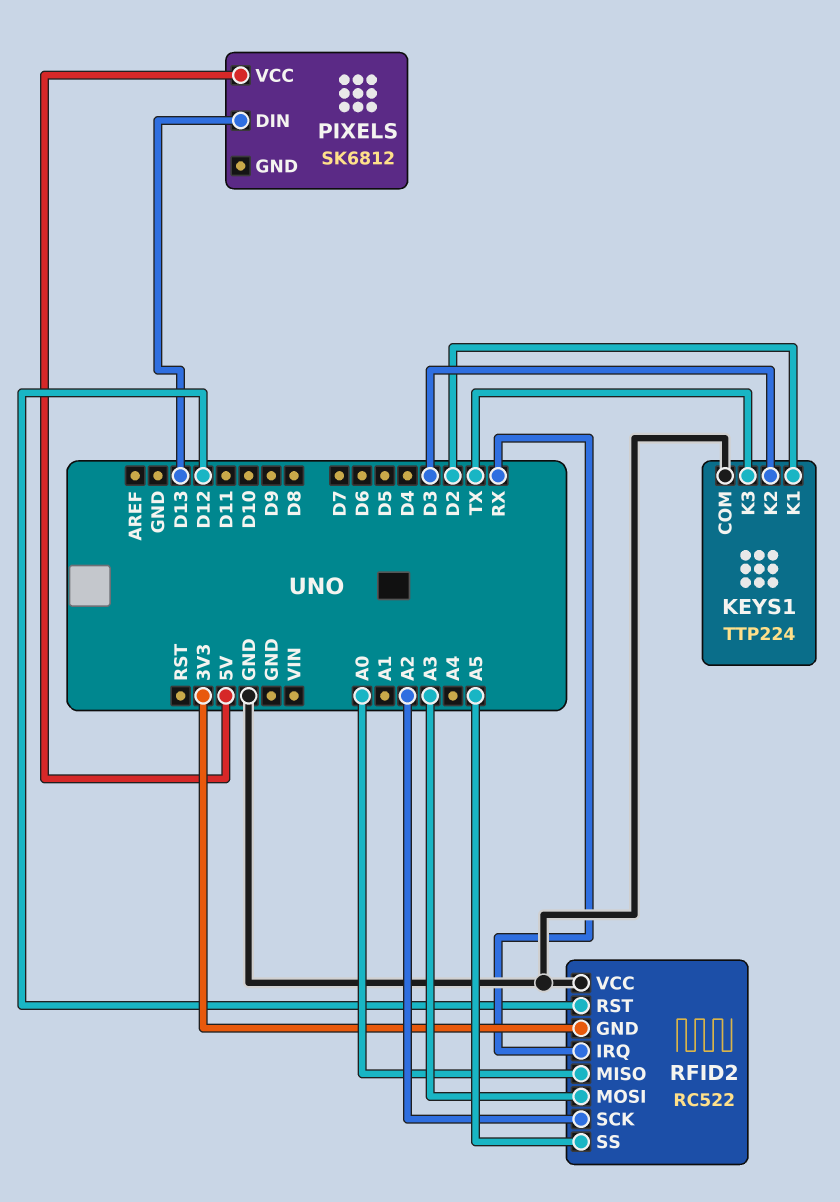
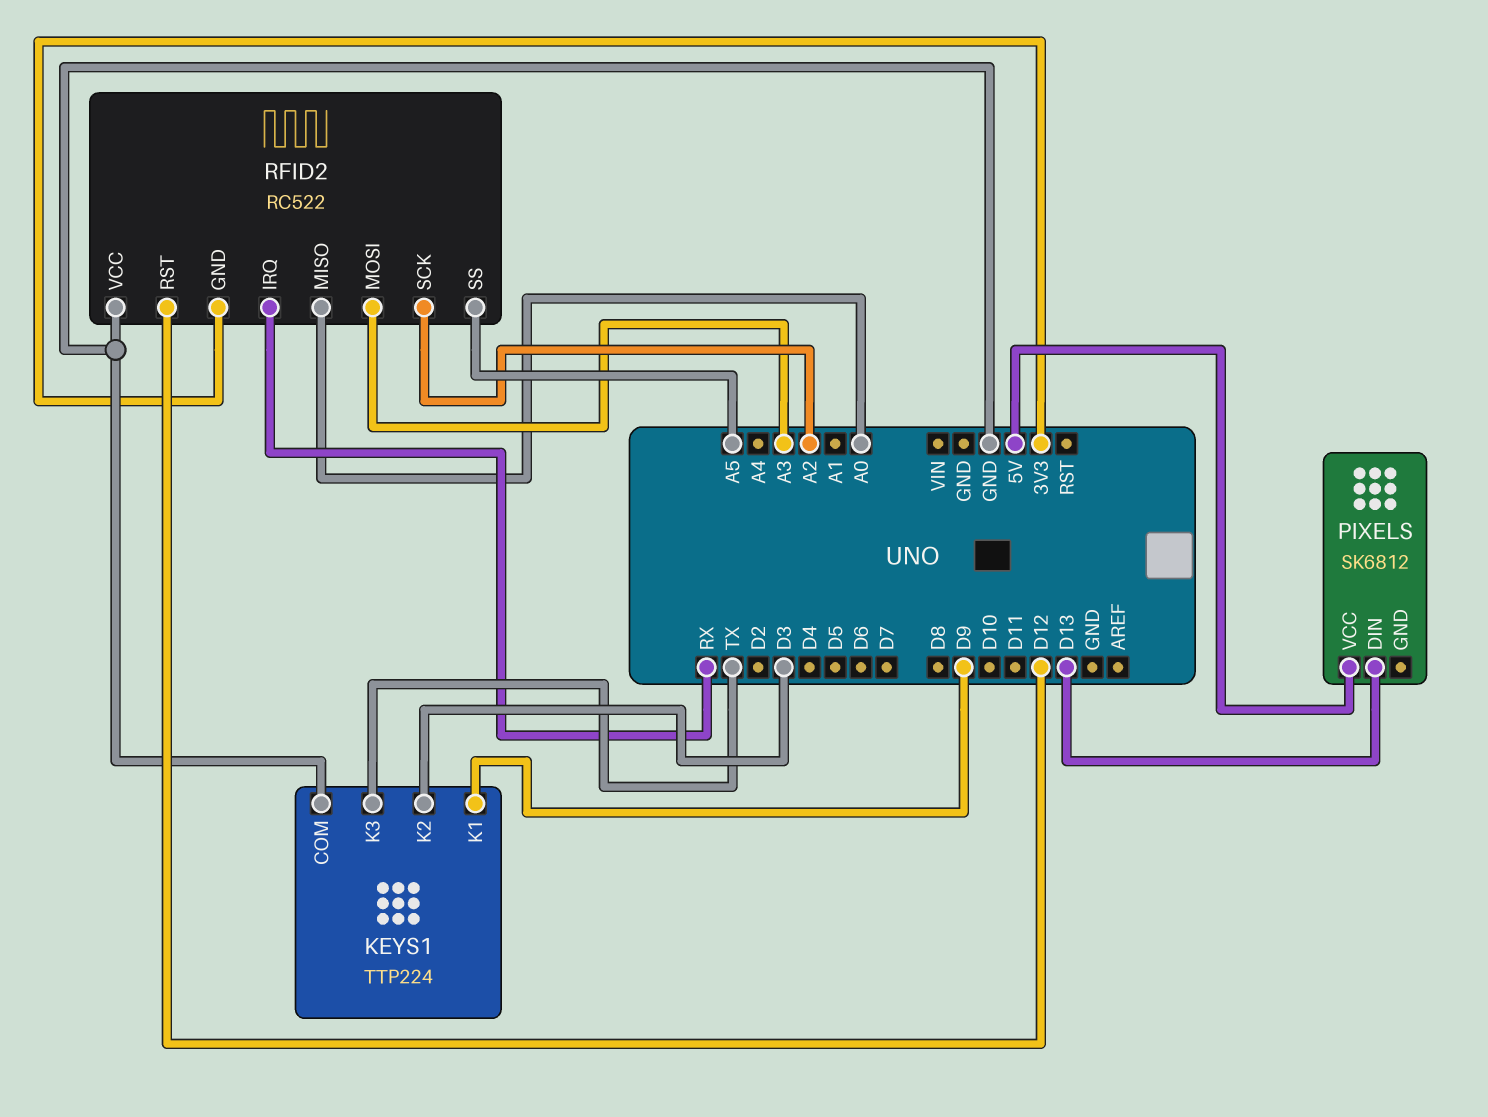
KEYS1 pin K1: D2 -> D9

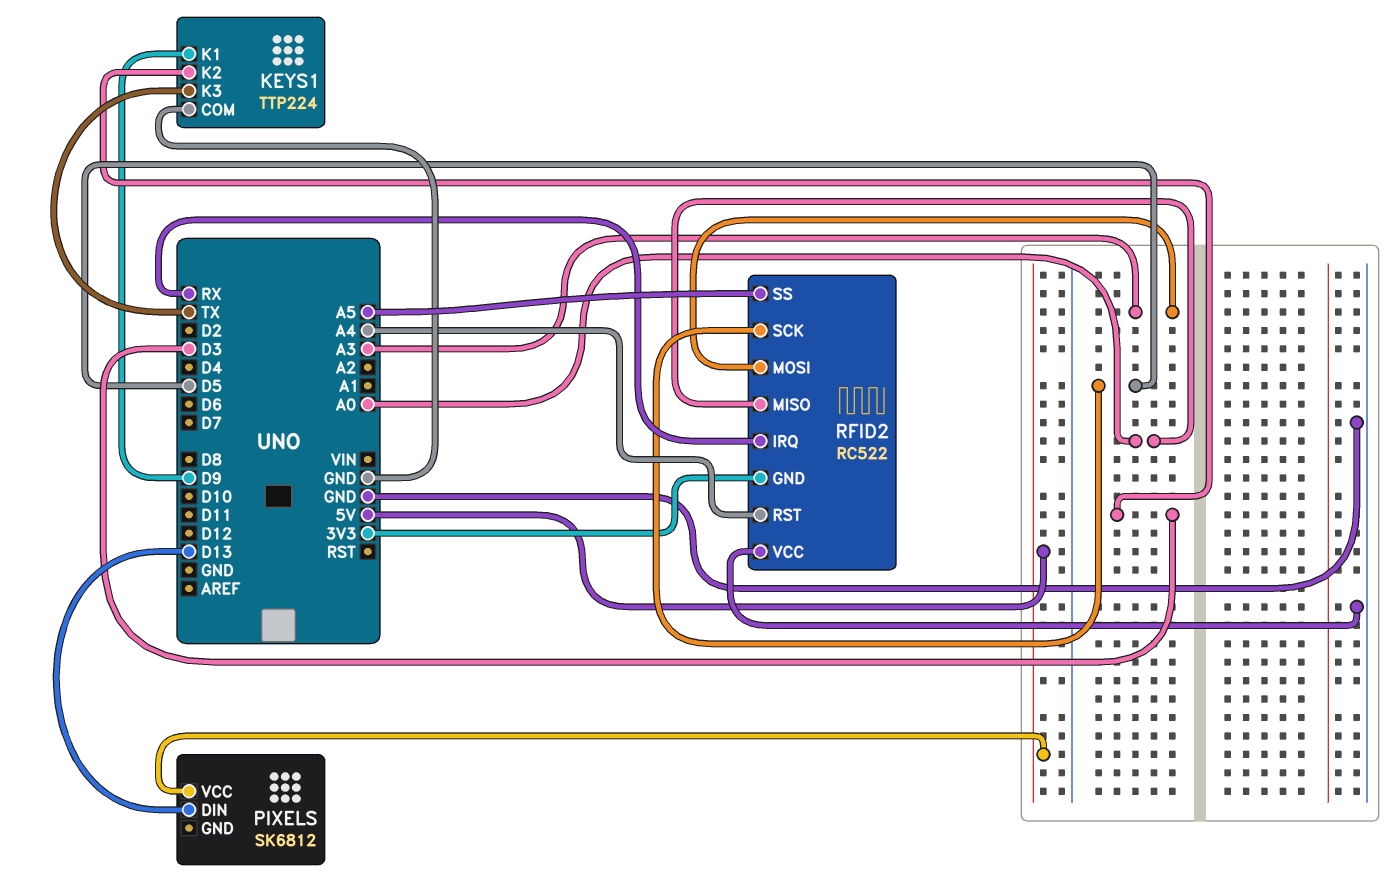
RFID2 pin RST: D12 -> A4
RFID2 pin SCK: A2 -> D5

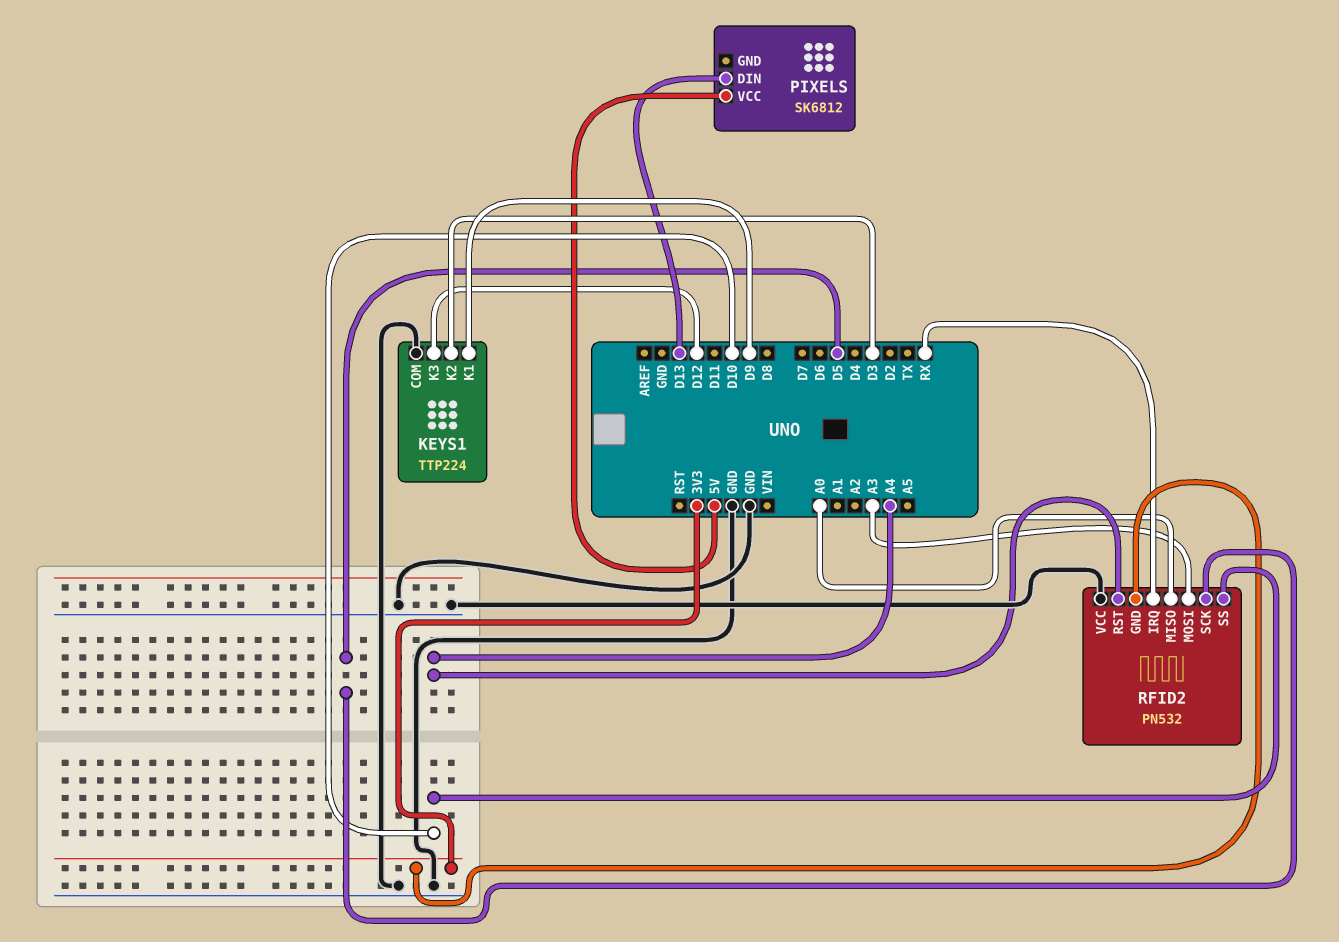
KEYS1 pin K3: TX -> D12
RFID2: RC522 -> PN532
RFID2 pin SS: A5 -> D10

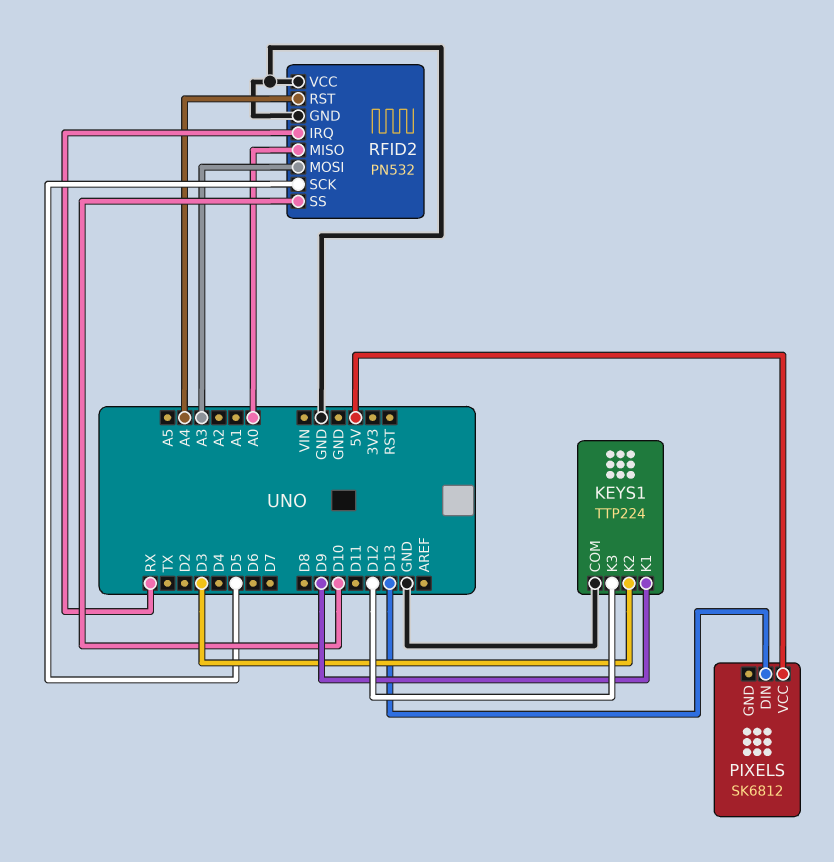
RFID2 pin GND: 3V3 -> GND

